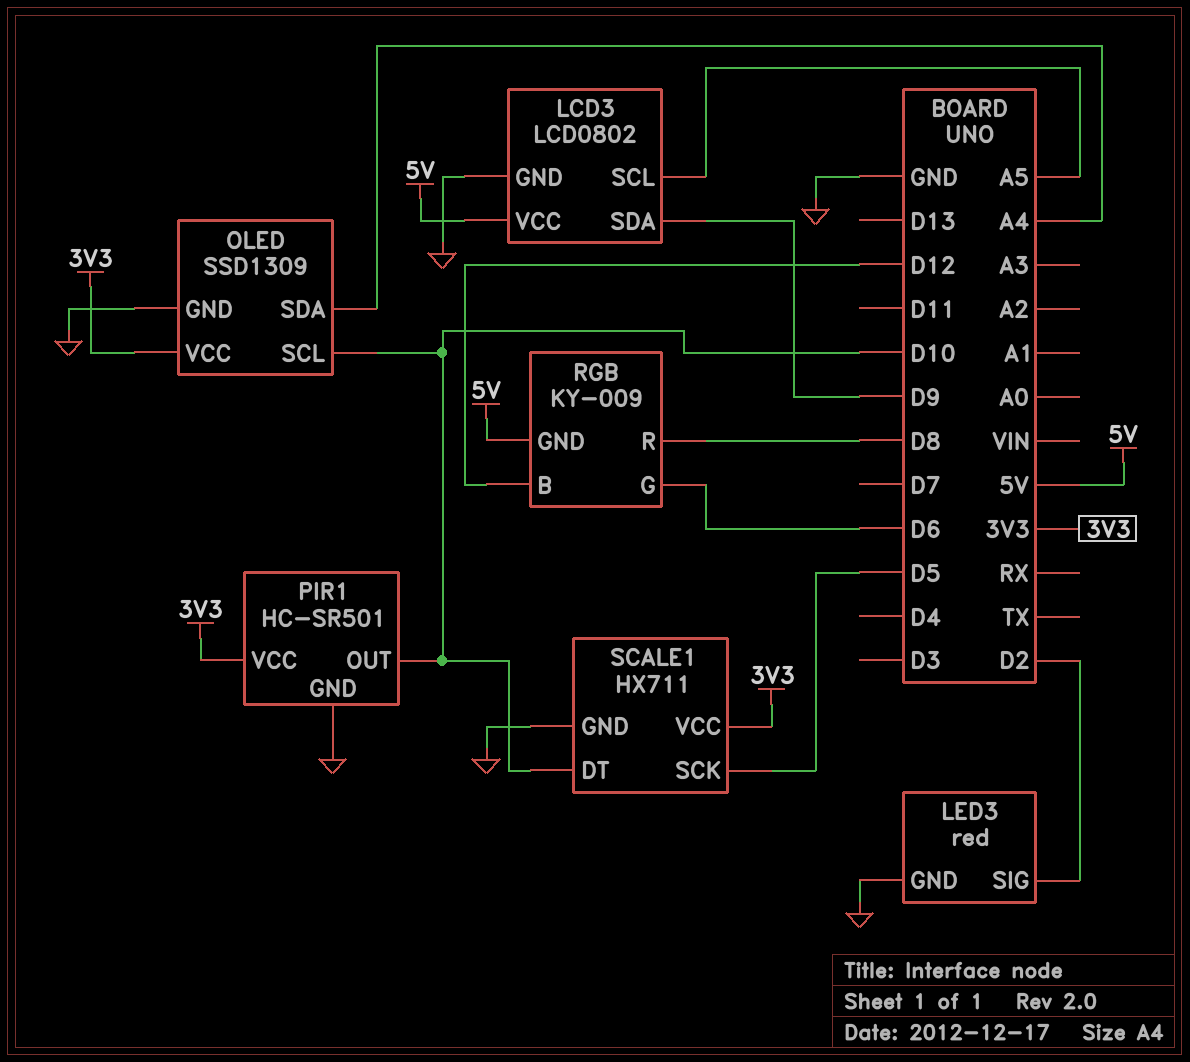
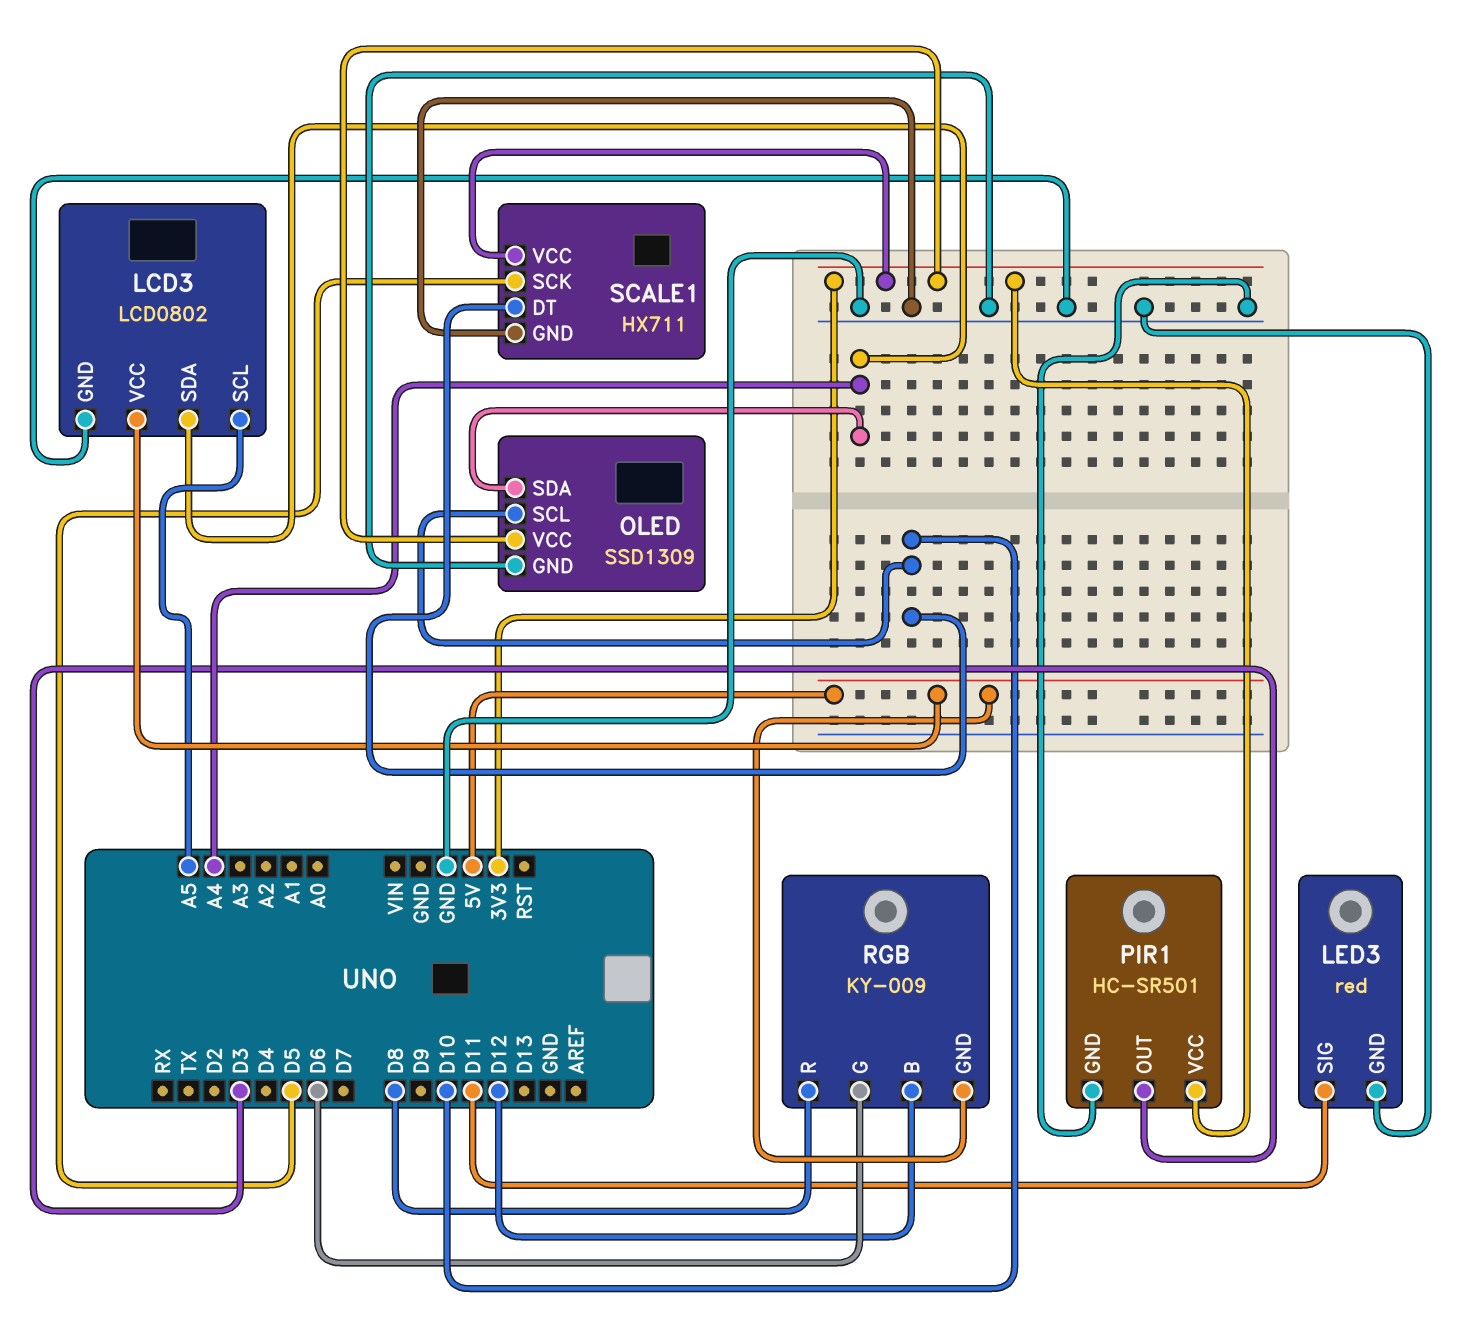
LCD3 pin SDA: D9 -> A4
LED3 pin SIG: D2 -> D11
PIR1 pin OUT: D10 -> D3

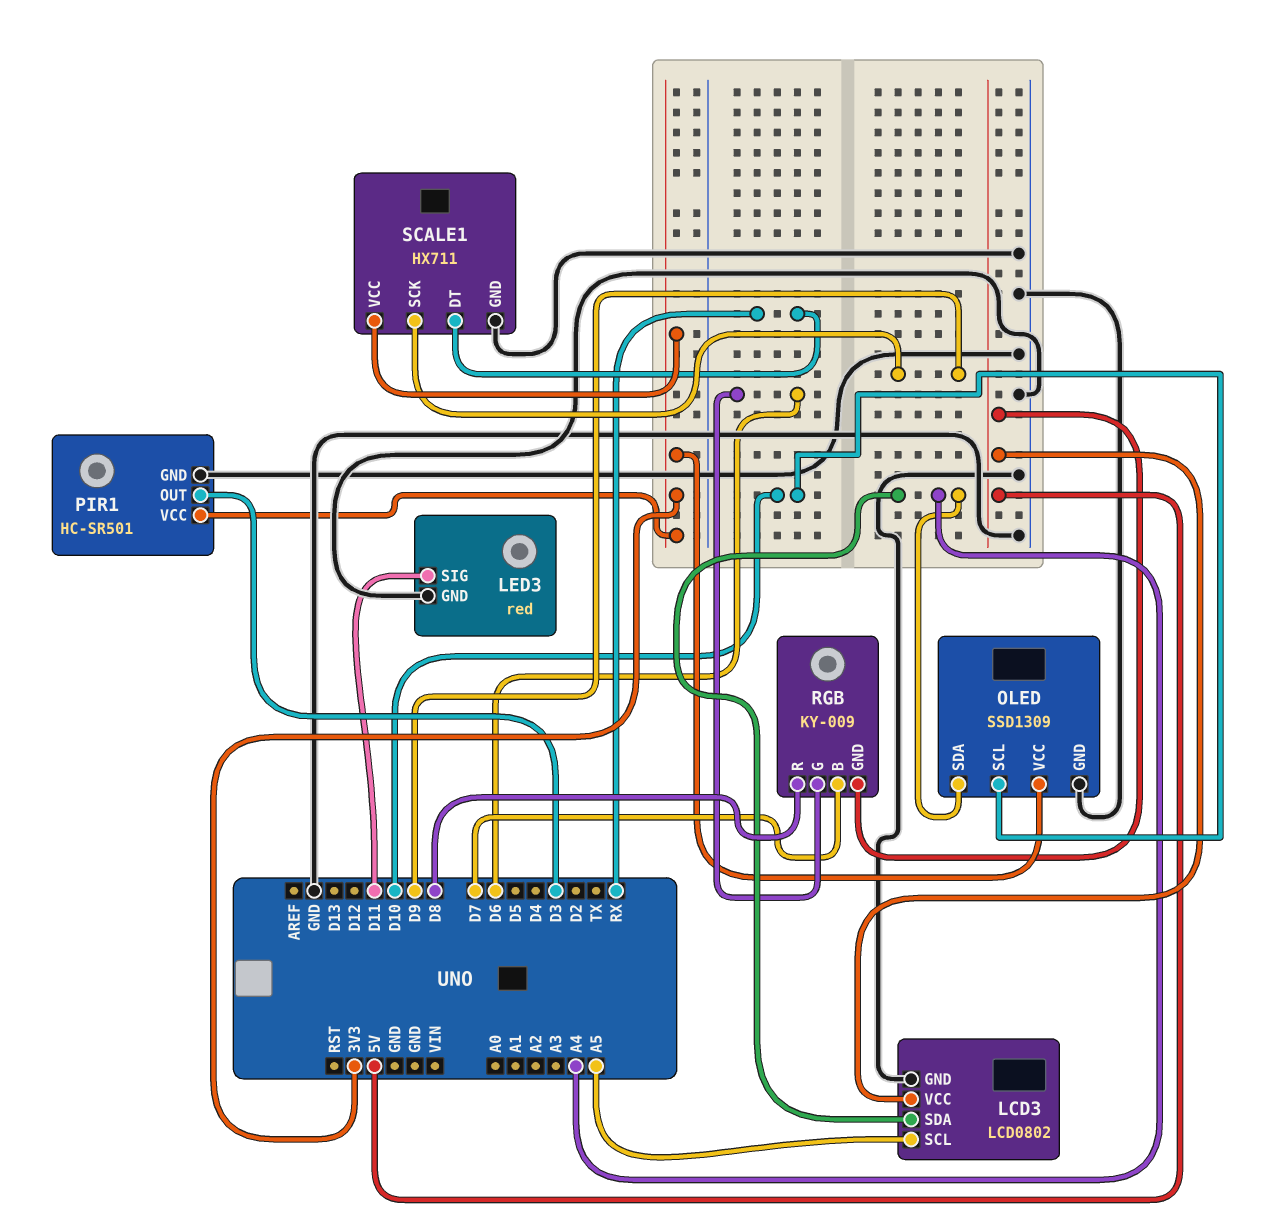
RGB pin B: D12 -> D7
SCALE1 pin DT: D10 -> RX
SCALE1 pin SCK: D5 -> D9

